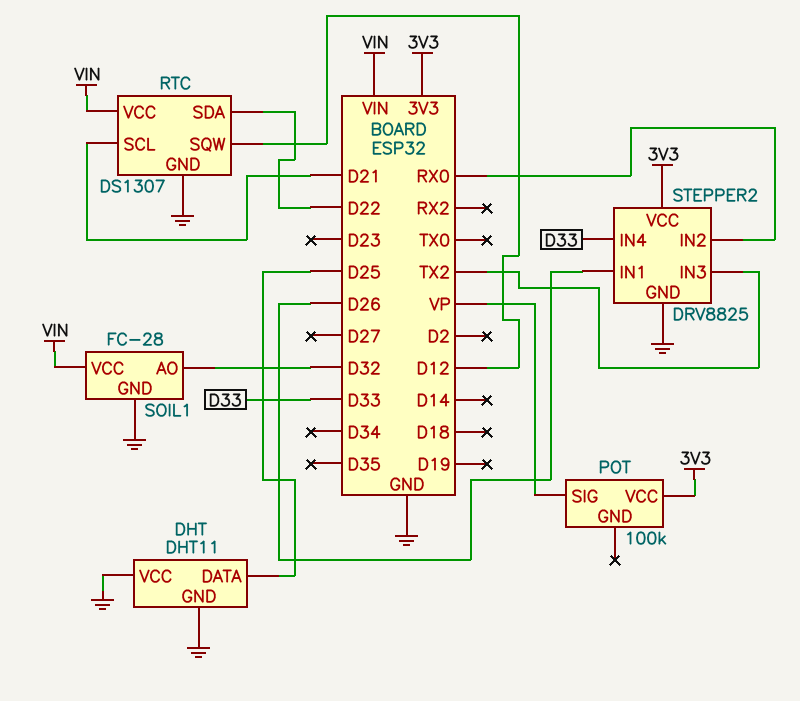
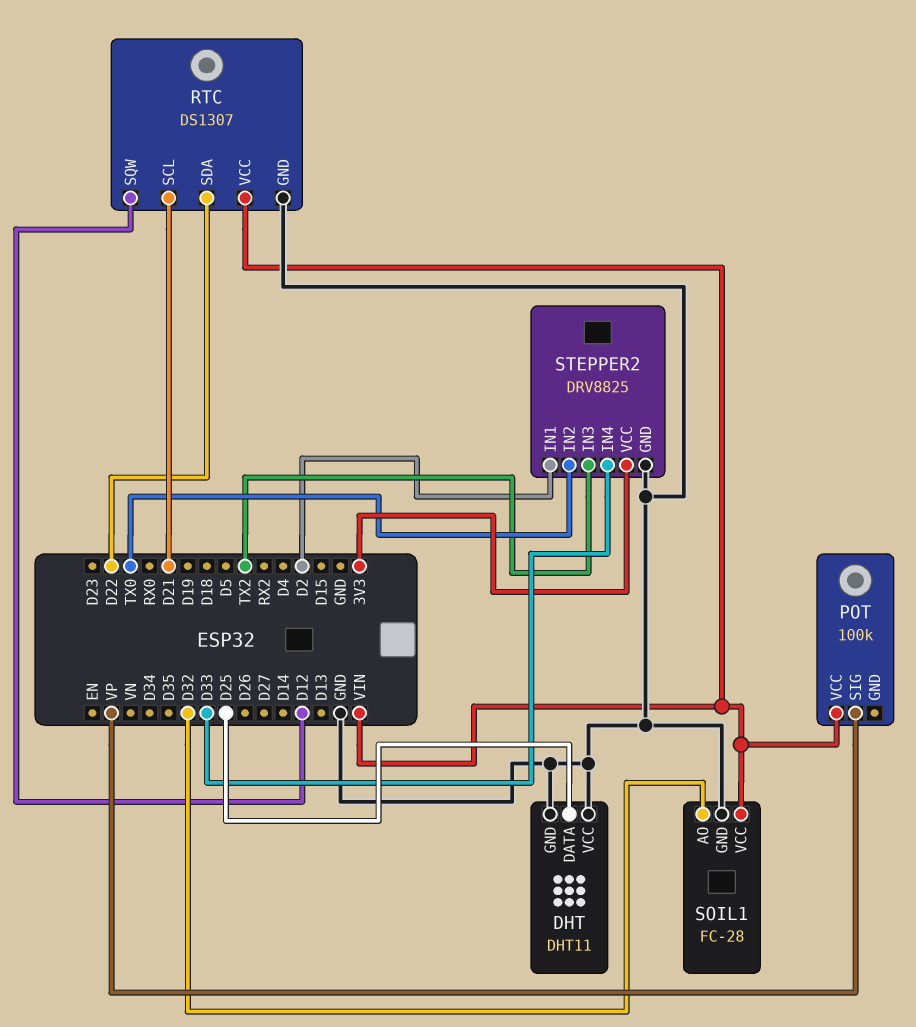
POT pin VCC: 3V3 -> VIN
STEPPER2 pin IN1: D26 -> D2
STEPPER2 pin IN2: RX0 -> TX0

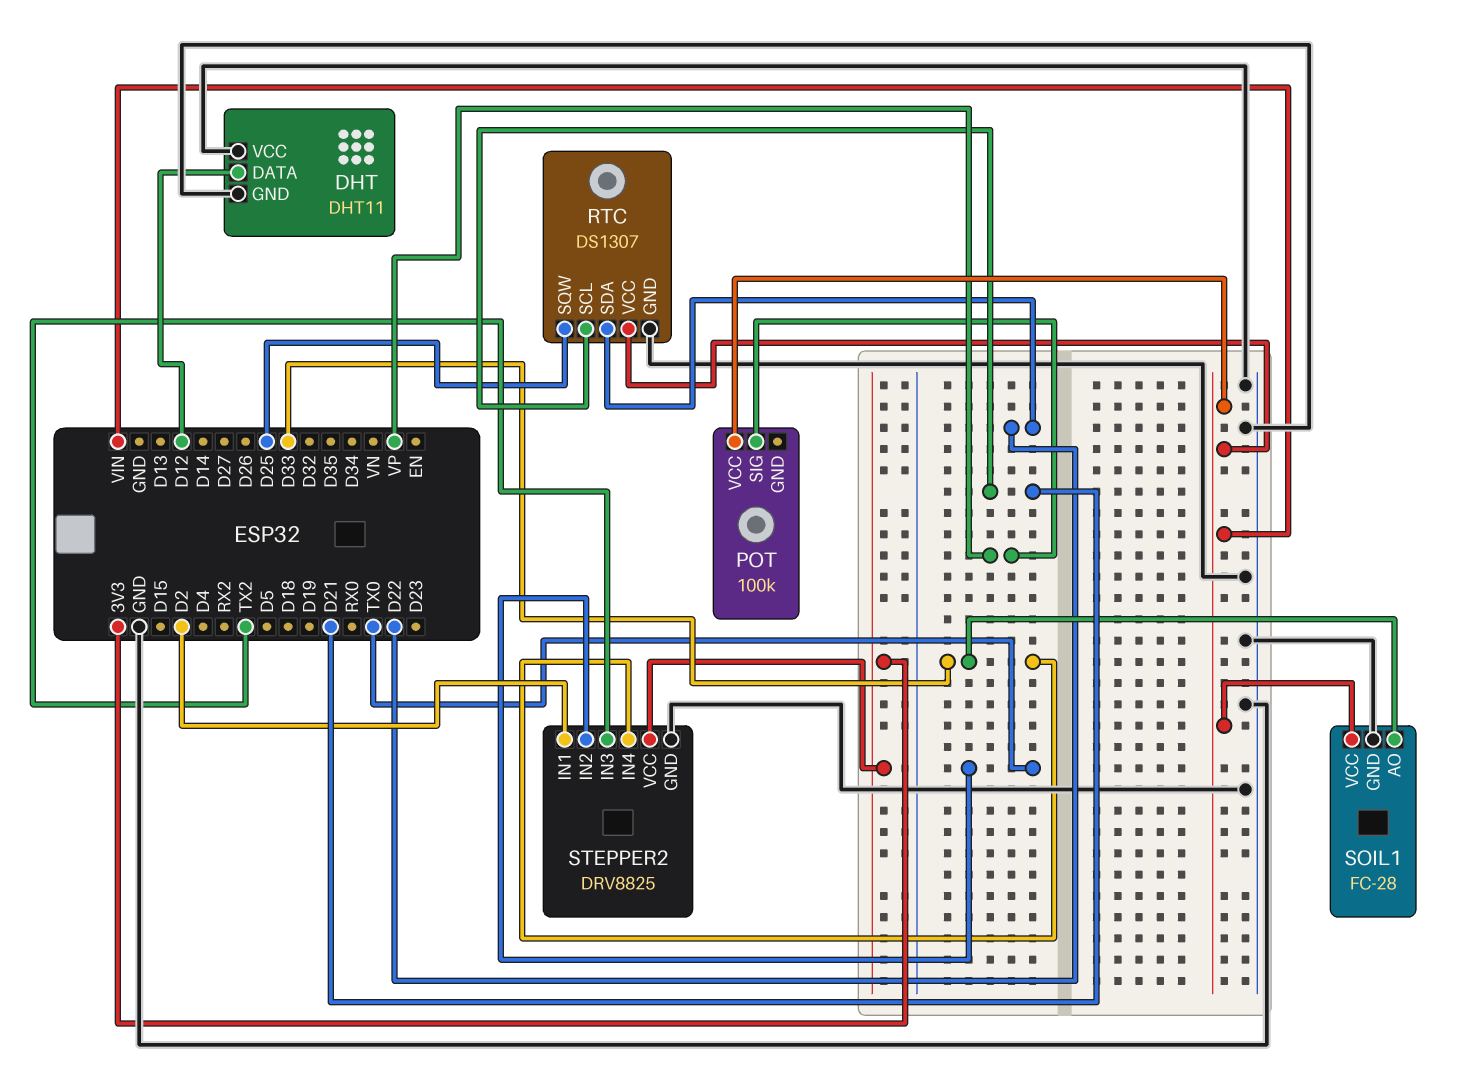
DHT pin DATA: D25 -> D12
RTC pin SQW: D12 -> D25
SOIL1 pin AO: D32 -> D33

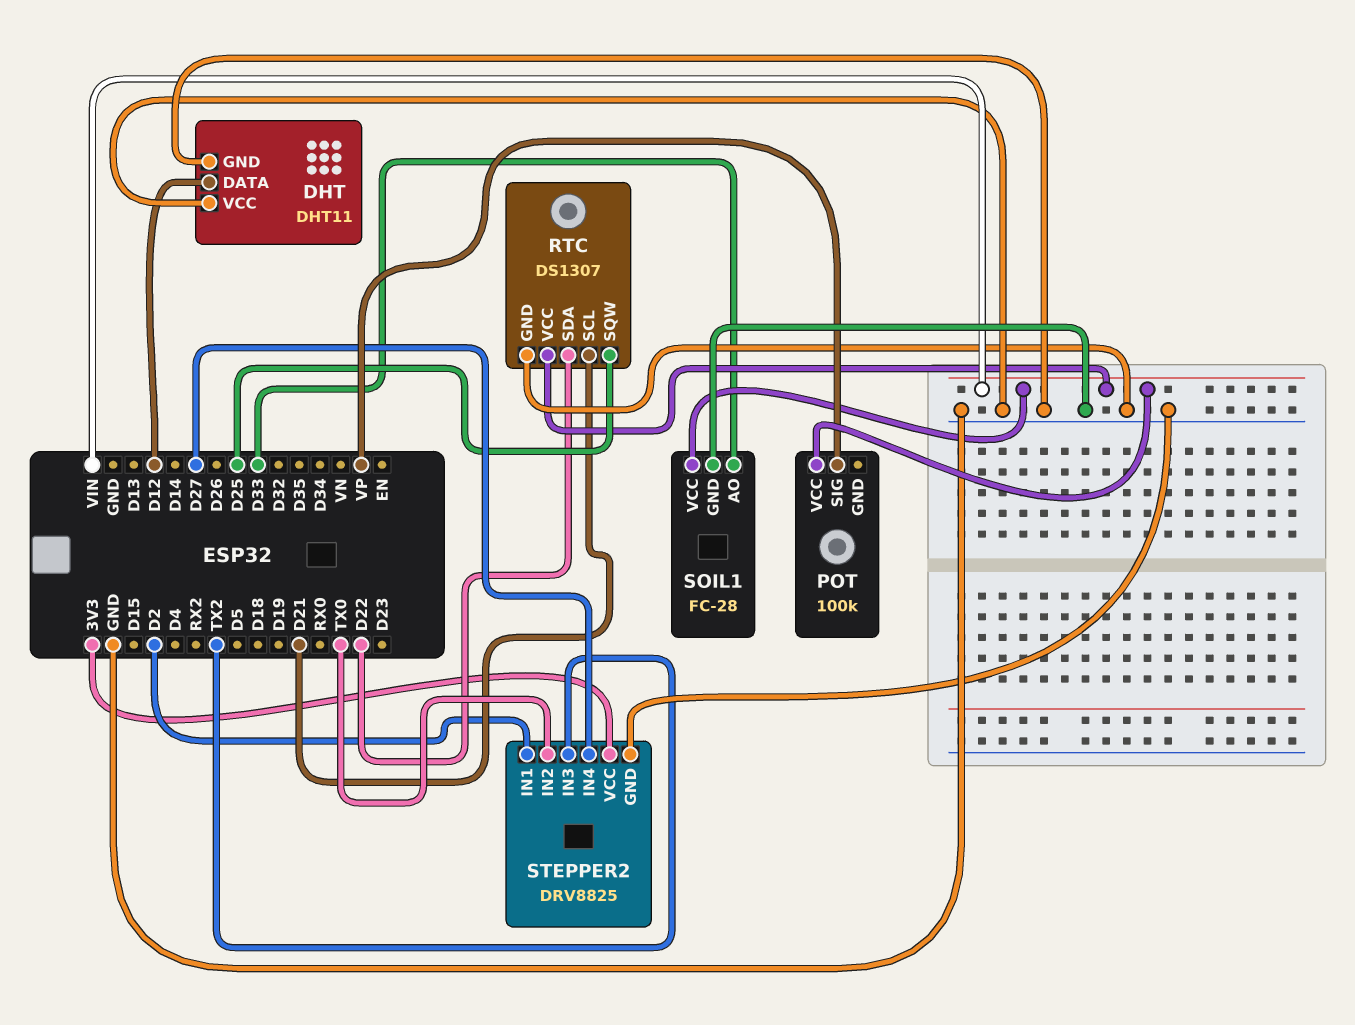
STEPPER2 pin IN4: D33 -> D27

